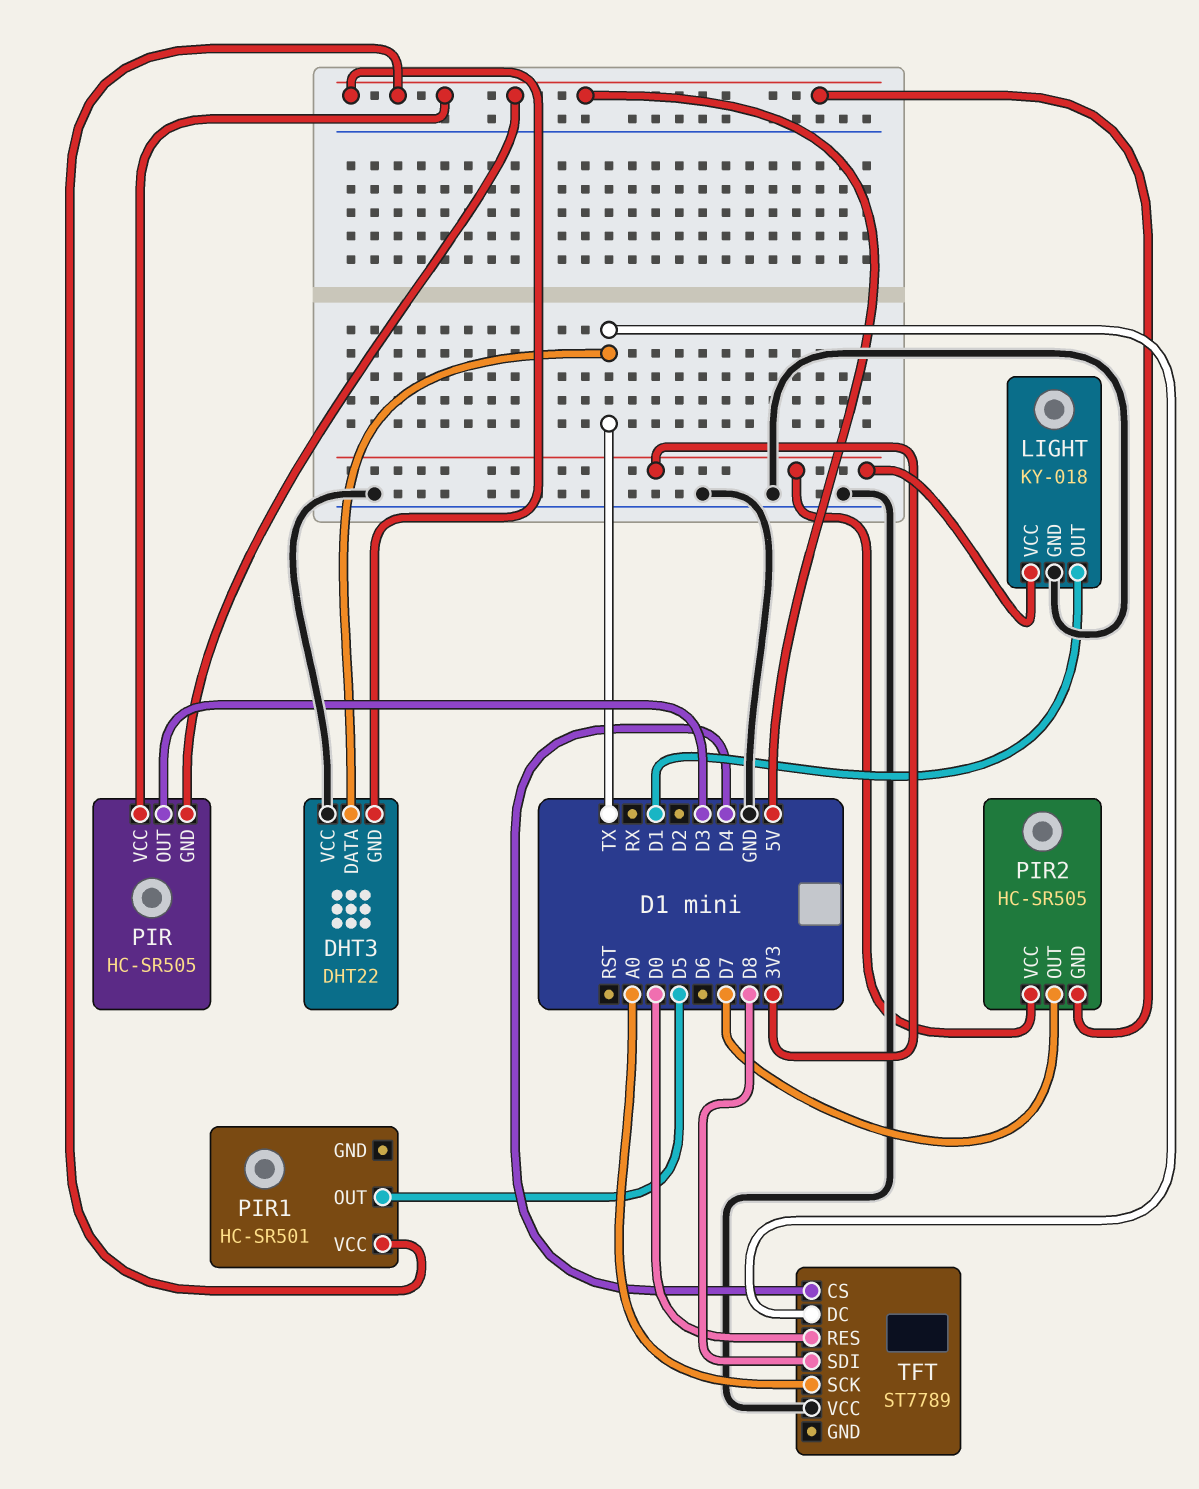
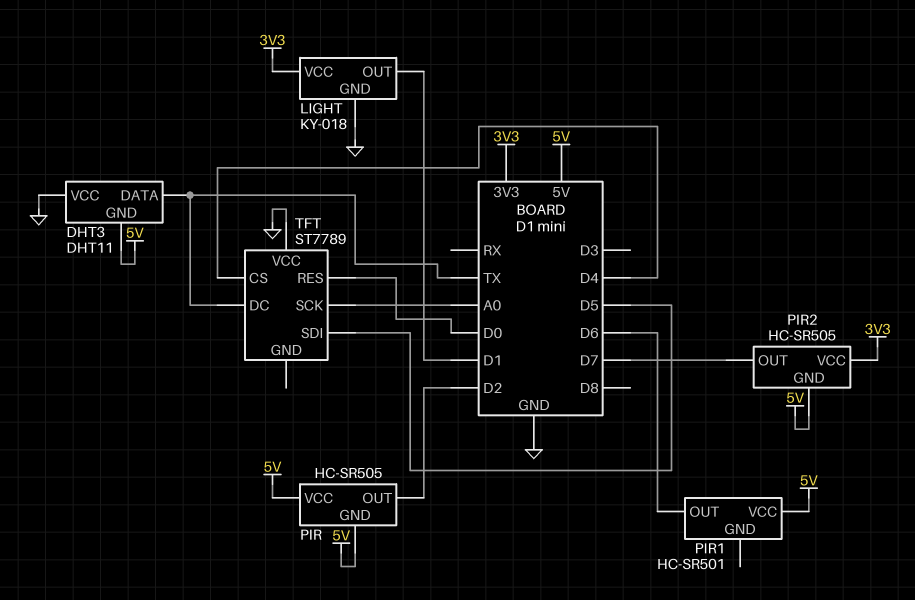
DHT3: DHT22 -> DHT11
PIR pin OUT: D3 -> D2
PIR1 pin OUT: D5 -> D6
TFT pin SDI: D8 -> D5

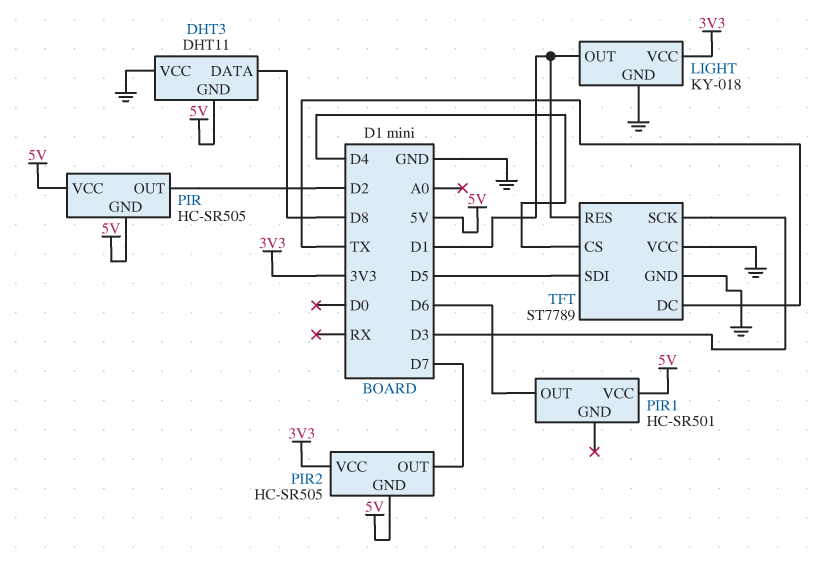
DHT3 pin DATA: TX -> D8
TFT pin GND: none -> GND
TFT pin RES: D0 -> D1
TFT pin SCK: A0 -> D3

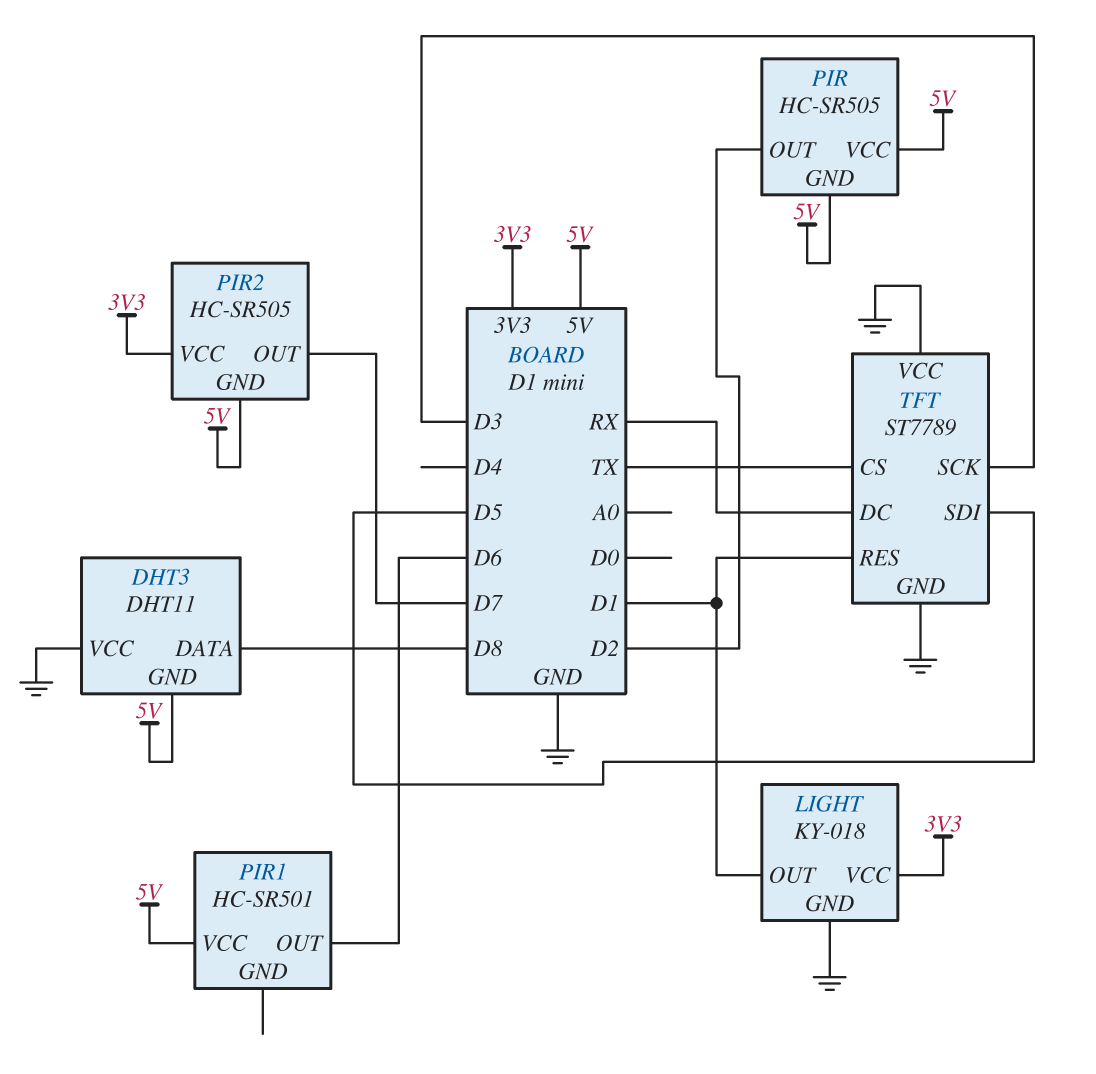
TFT pin CS: D4 -> TX
TFT pin DC: TX -> RX

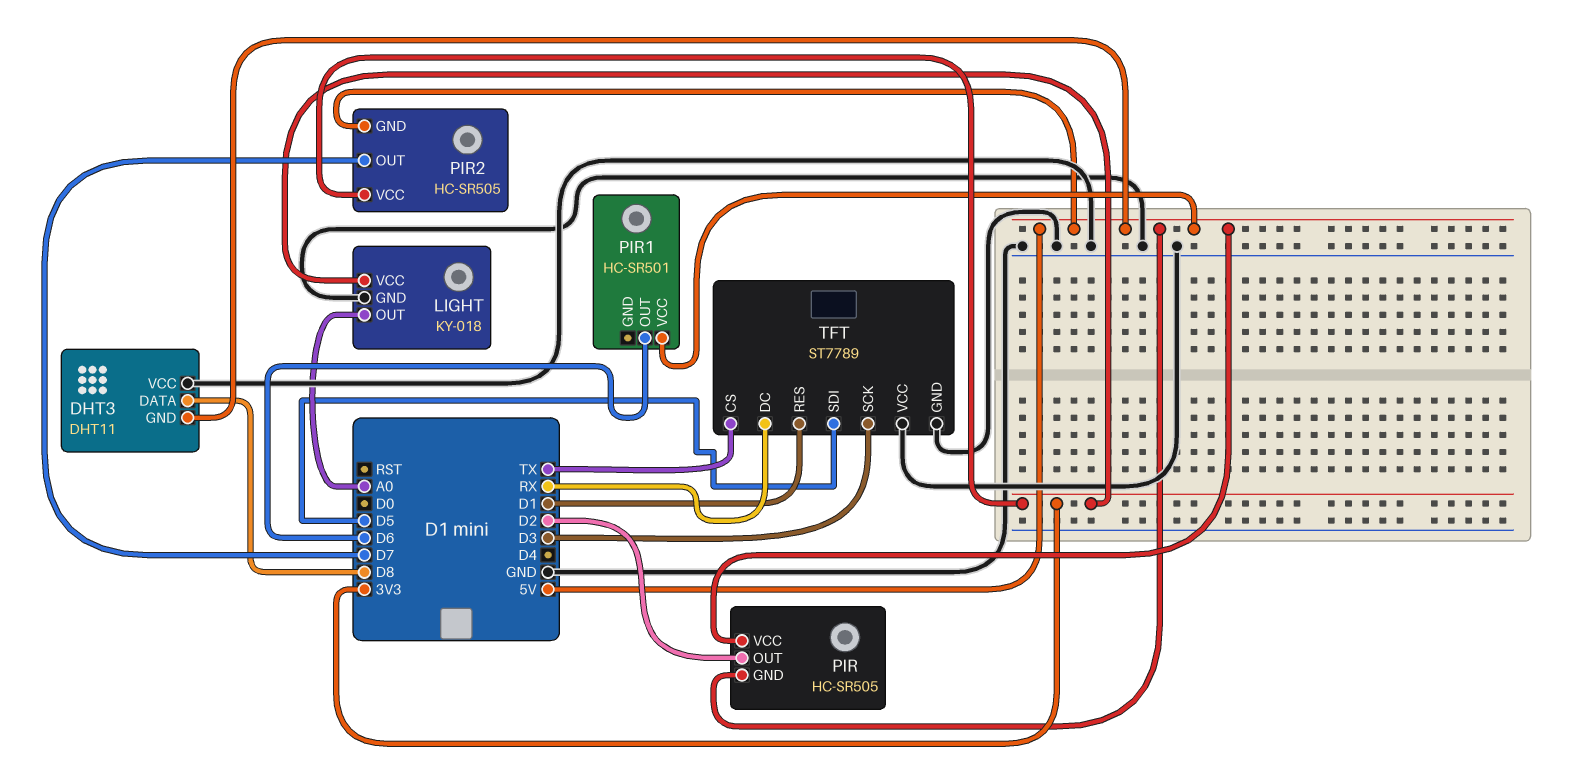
LIGHT pin OUT: D1 -> A0

